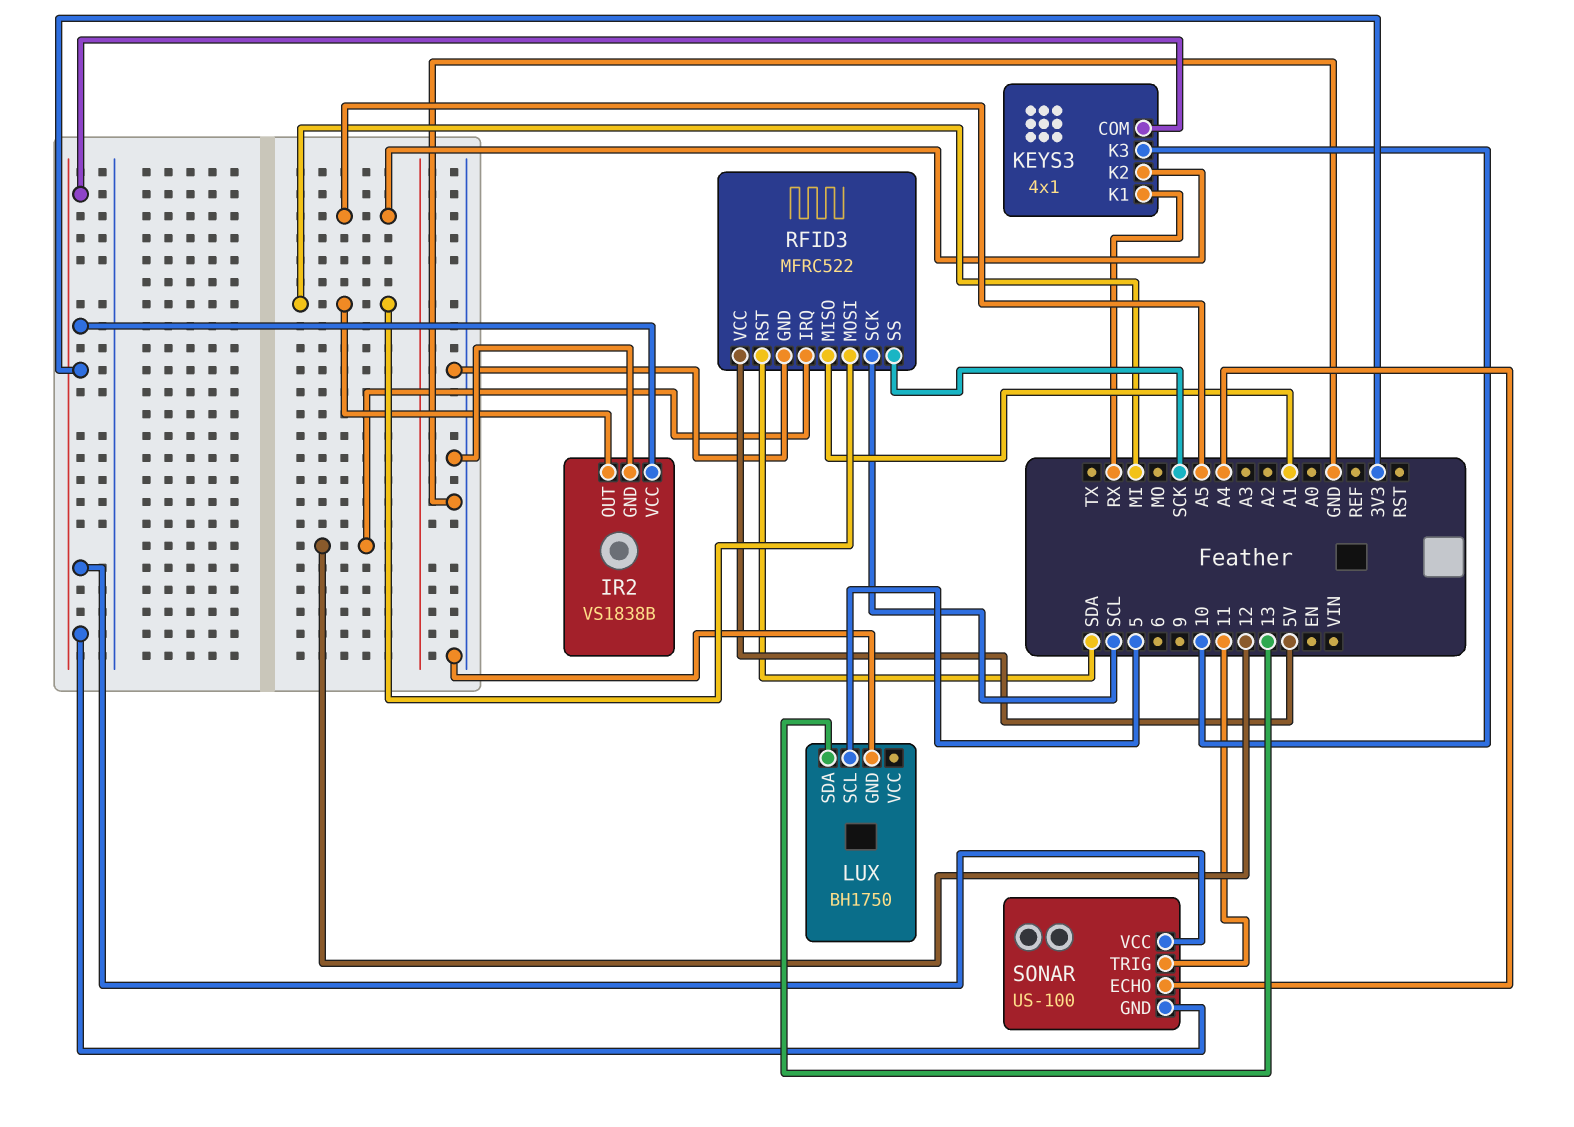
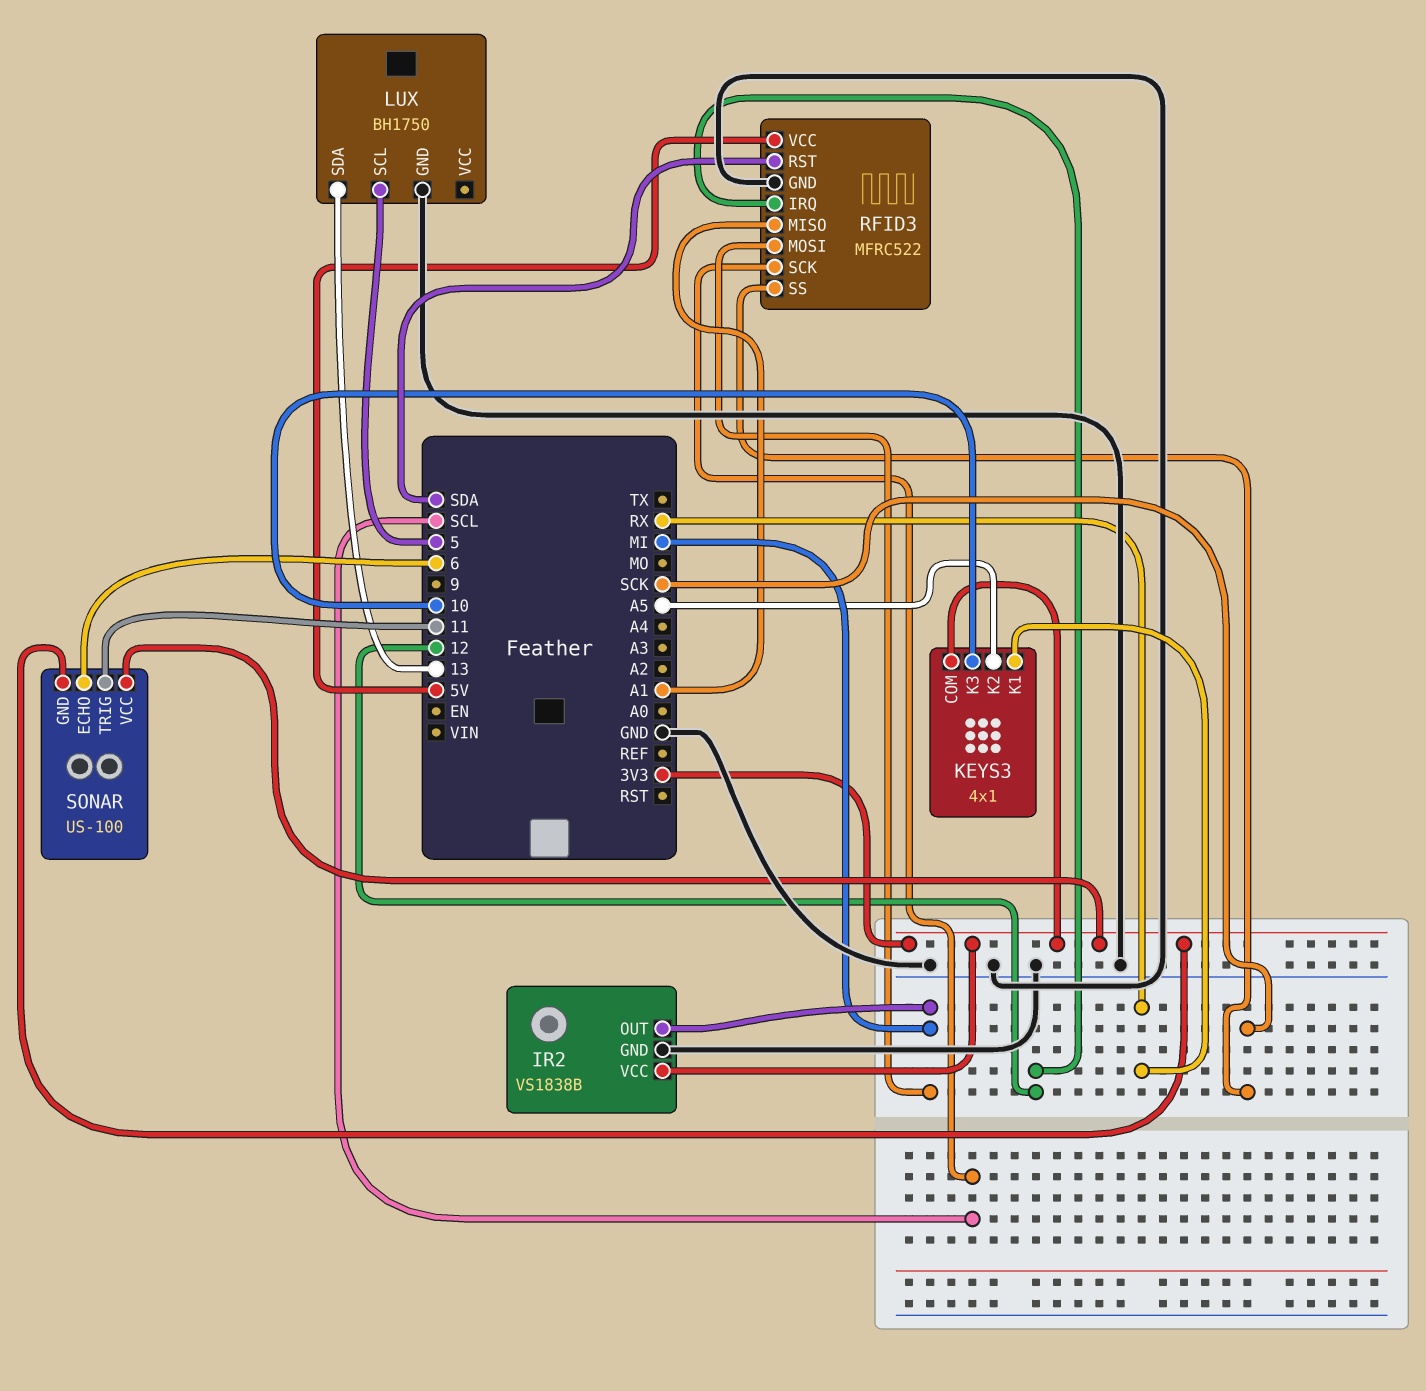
SONAR pin ECHO: A4 -> 6

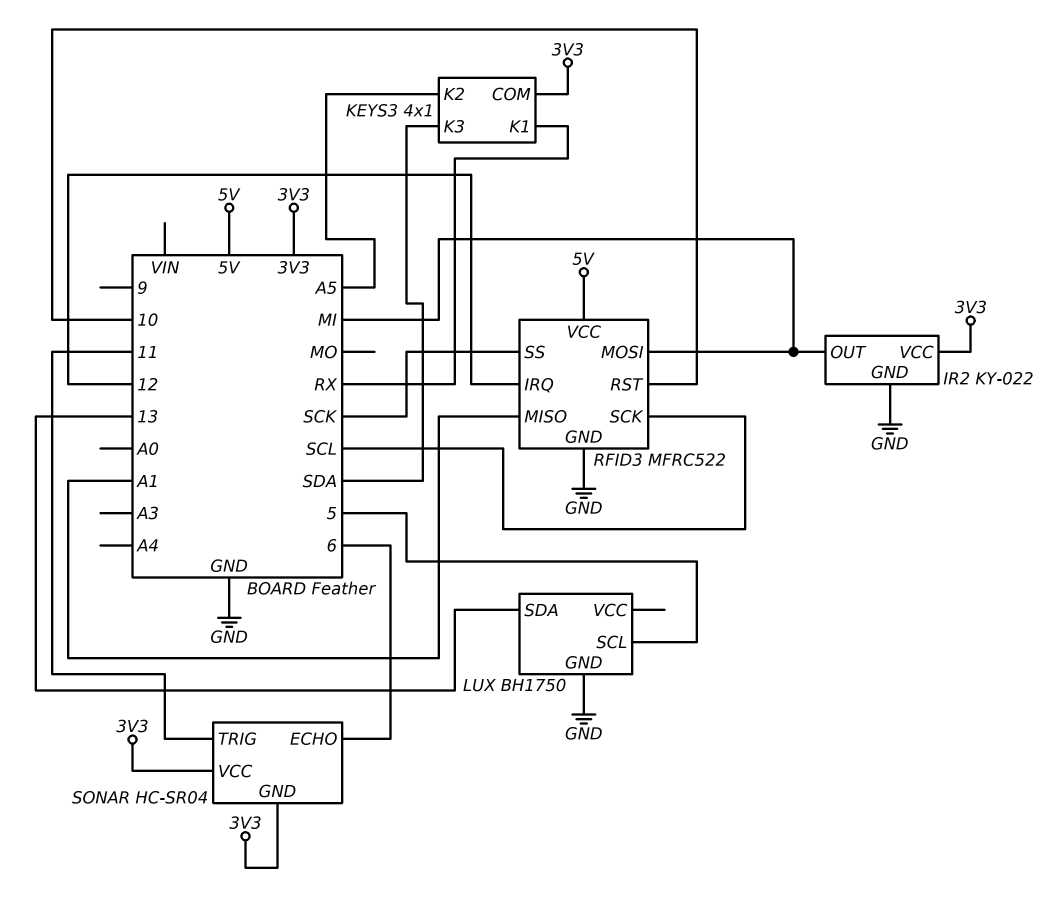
IR2: VS1838B -> KY-022
KEYS3 pin K3: 10 -> SDA
RFID3 pin RST: SDA -> 10
SONAR: US-100 -> HC-SR04

